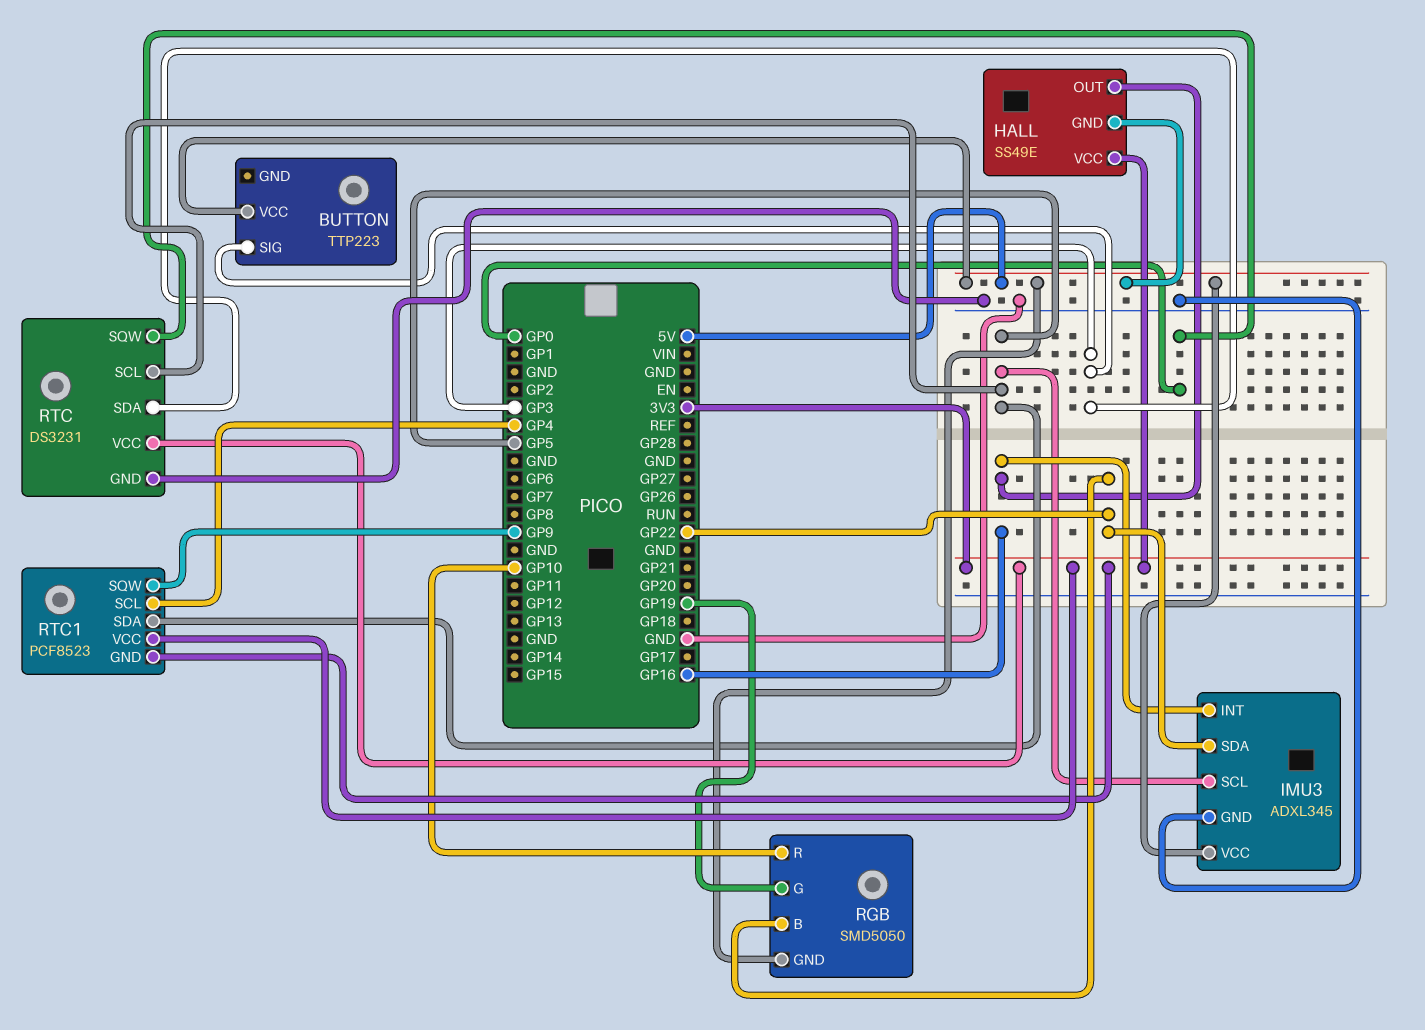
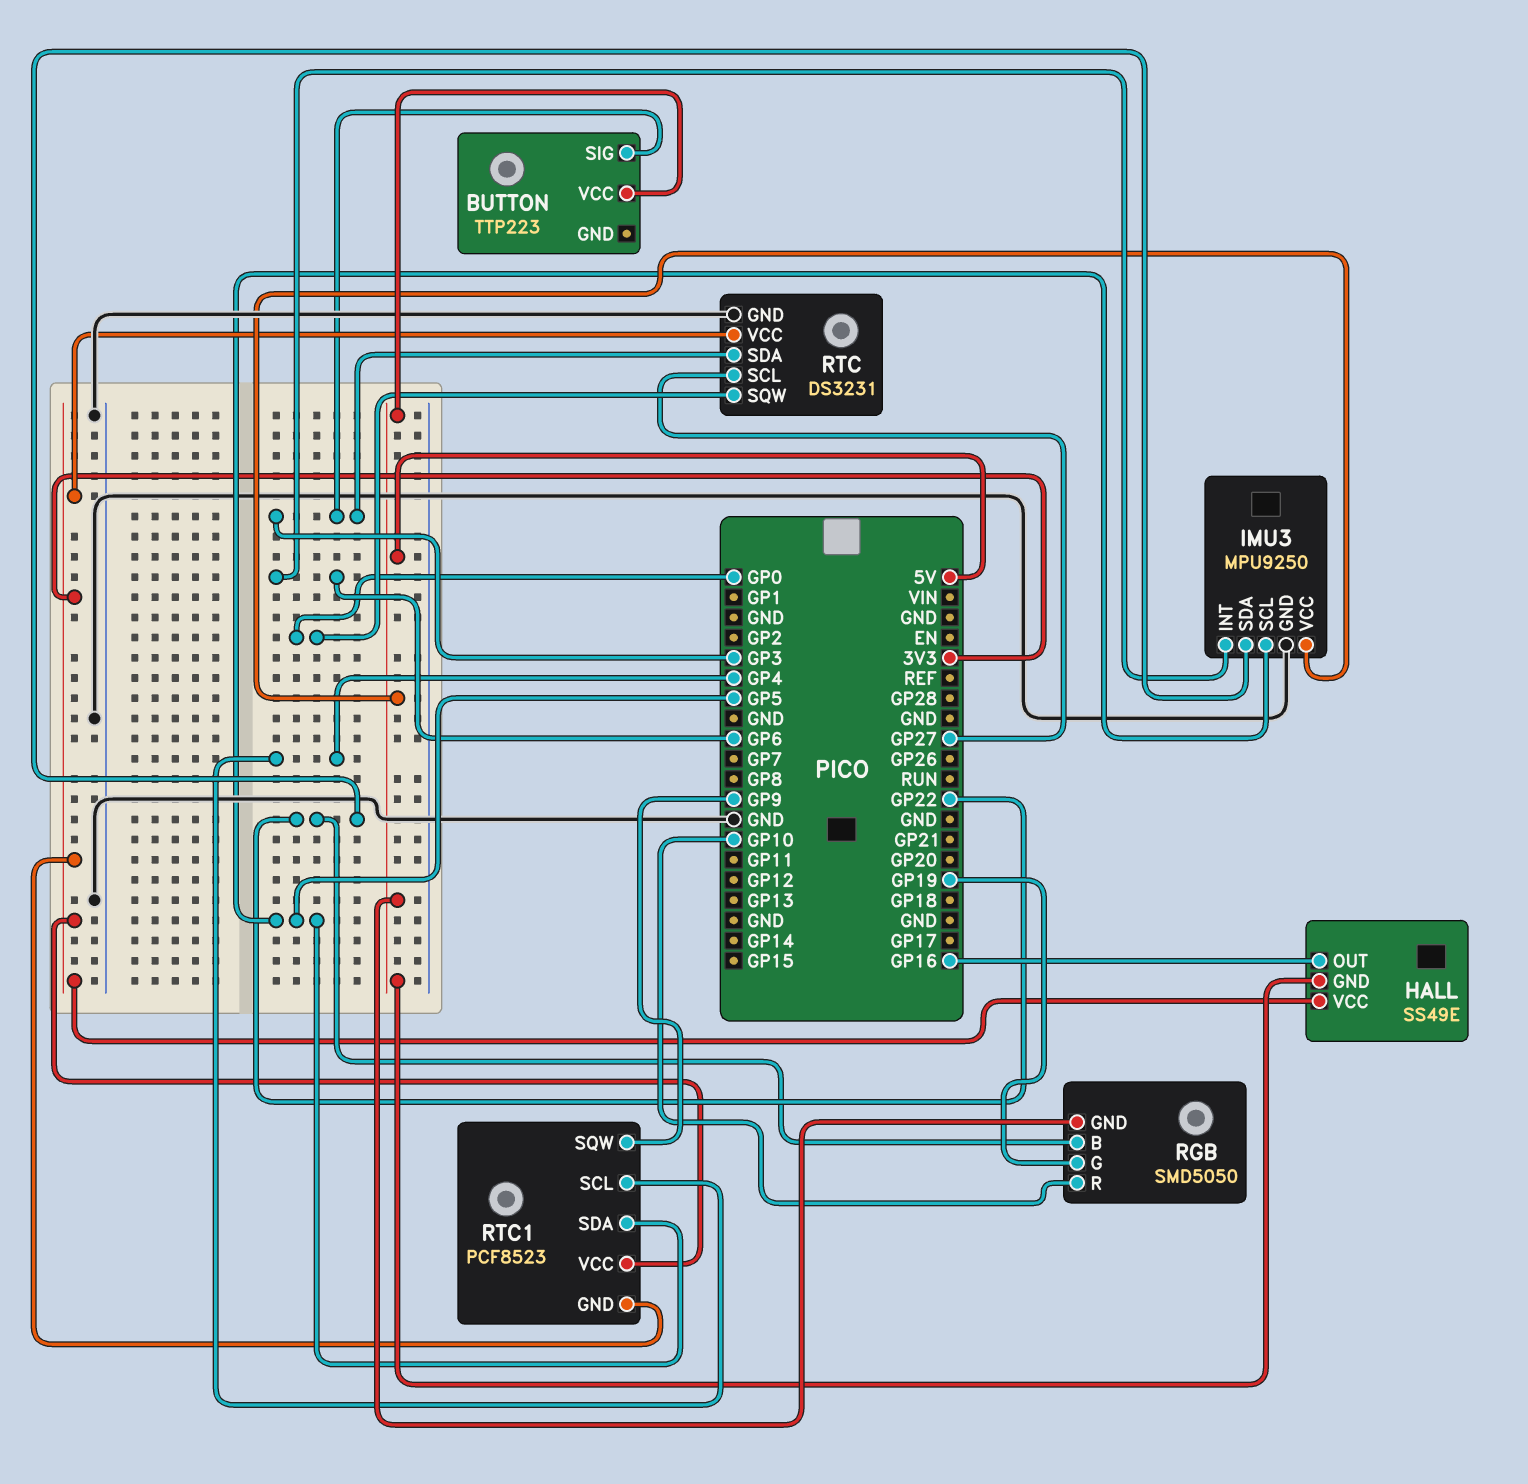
IMU3: ADXL345 -> MPU9250
IMU3 pin INT: GP16 -> GP6
RTC pin SCL: GP5 -> GP27

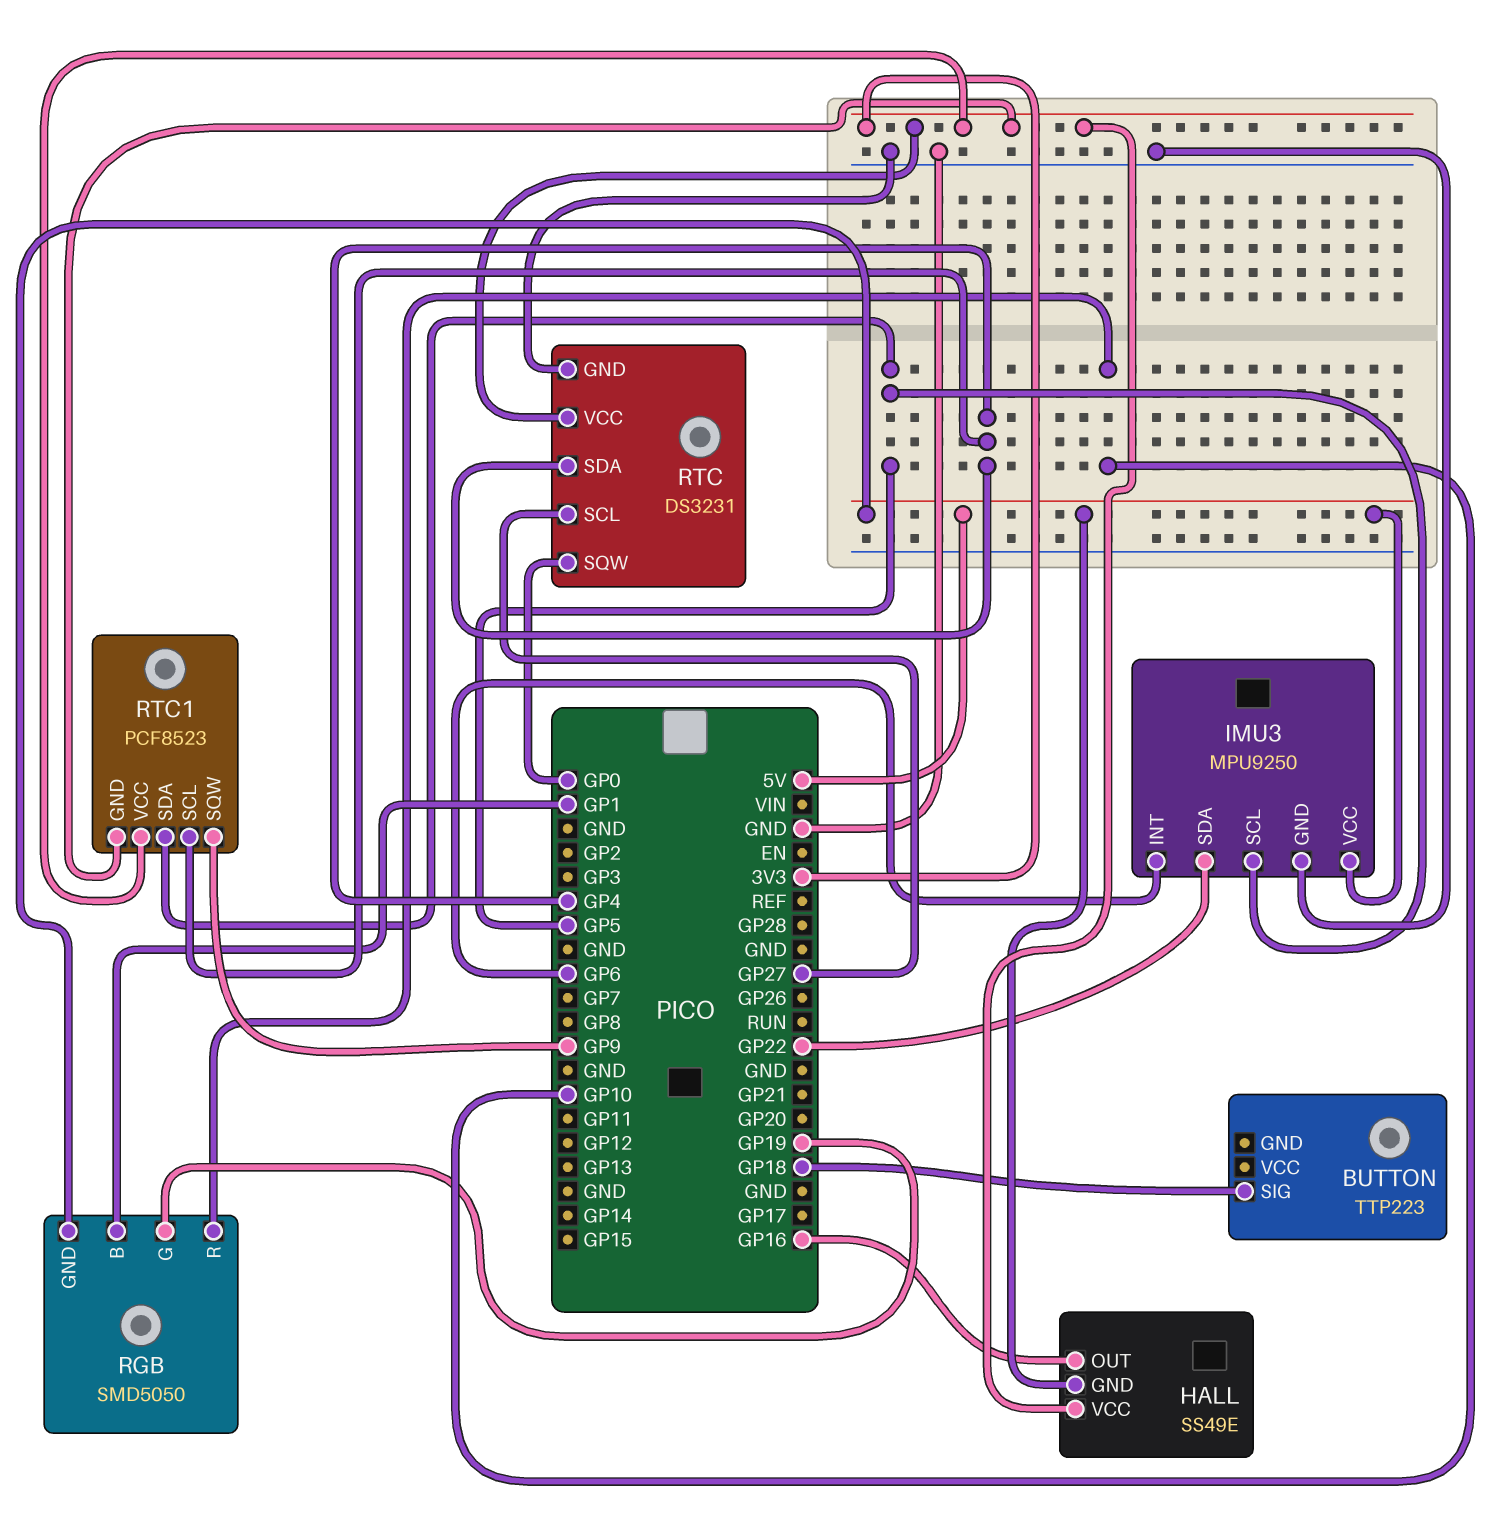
BUTTON pin SIG: GP3 -> GP18
BUTTON pin VCC: 5V -> none
RGB pin B: GP22 -> GP1
RTC pin SDA: GP3 -> GP4

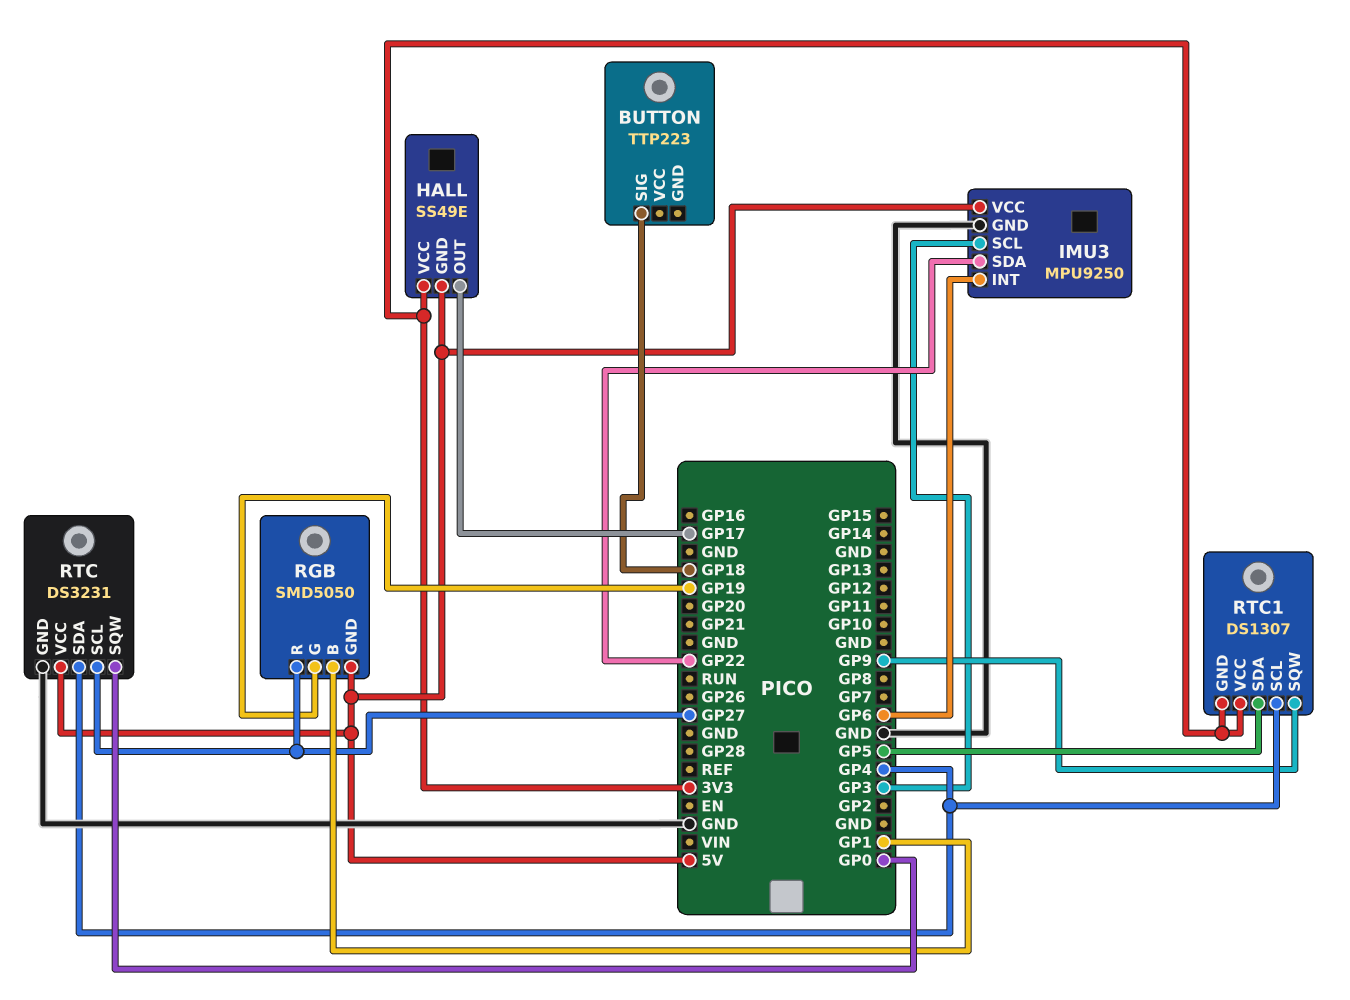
HALL pin OUT: GP16 -> GP17
IMU3 pin SCL: GP5 -> GP3
RGB pin R: GP10 -> GP27
RTC pin VCC: 3V3 -> 5V
RTC1: PCF8523 -> DS1307

